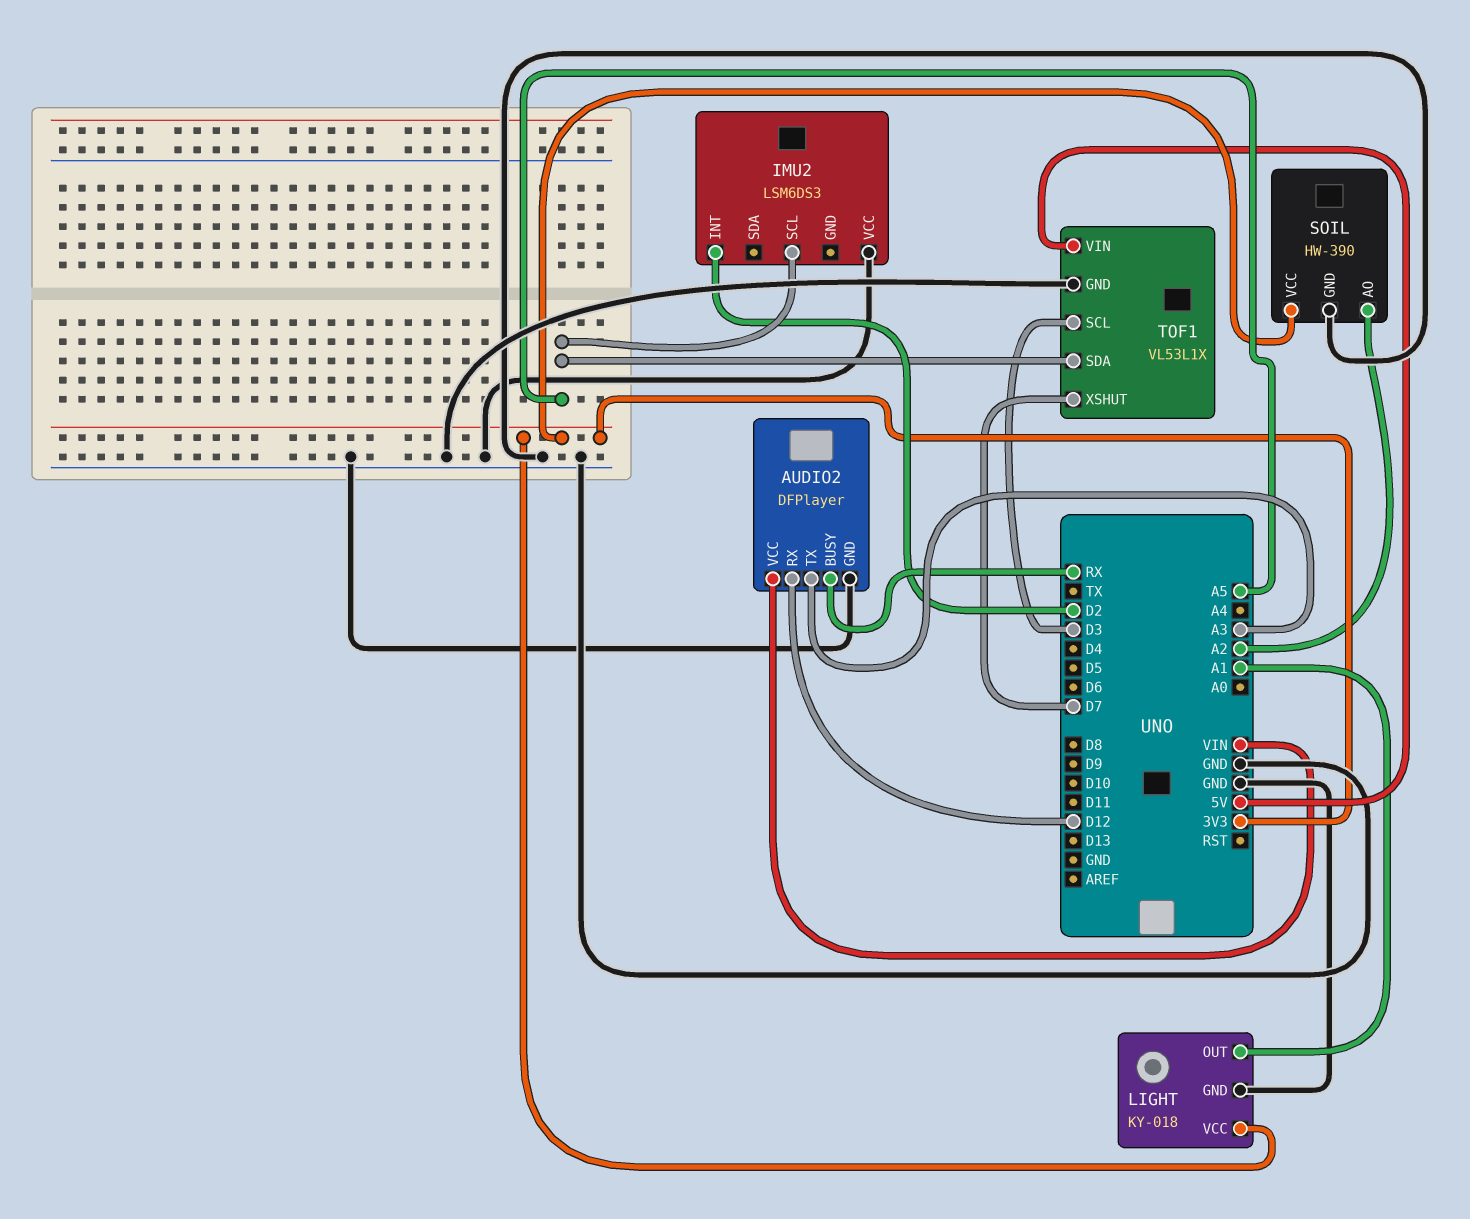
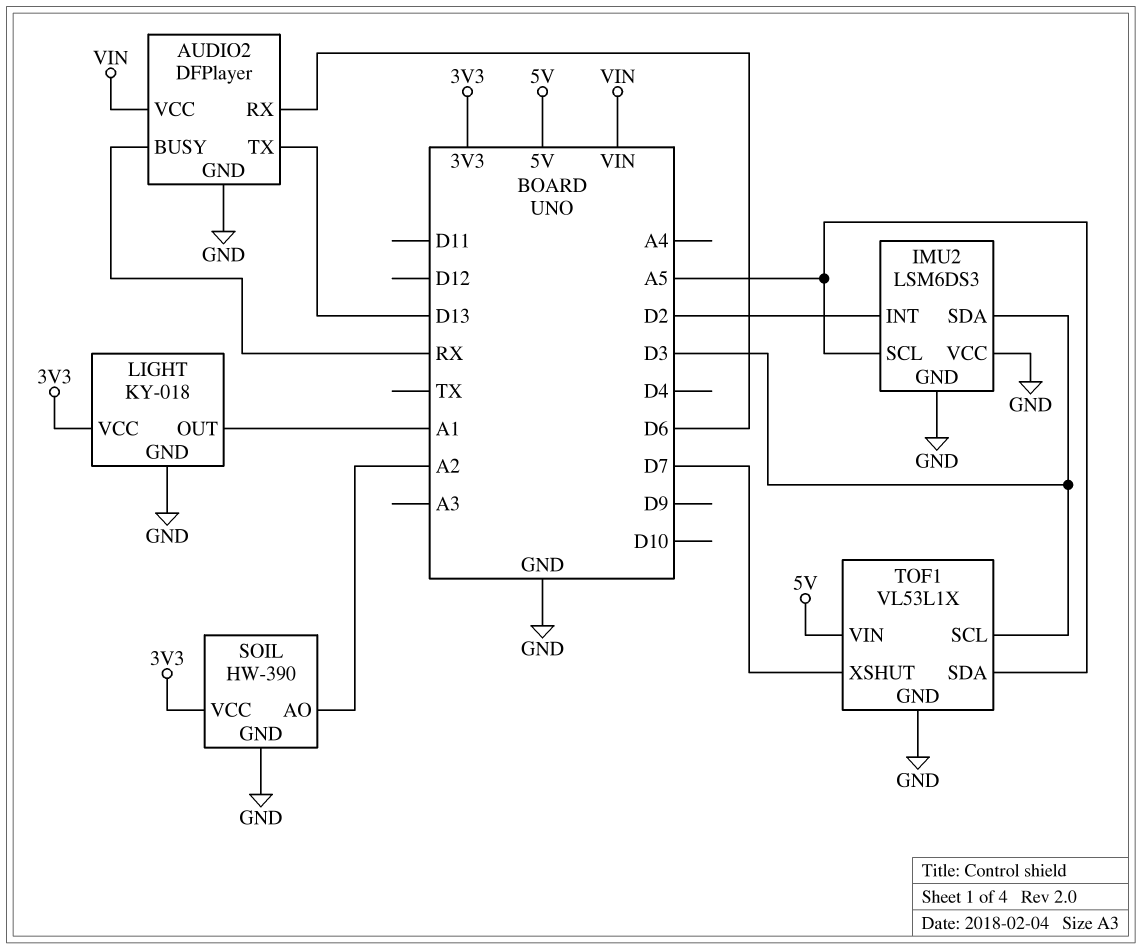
AUDIO2 pin RX: D12 -> D6
AUDIO2 pin TX: A3 -> D13
IMU2 pin GND: none -> GND
IMU2 pin SDA: none -> D3

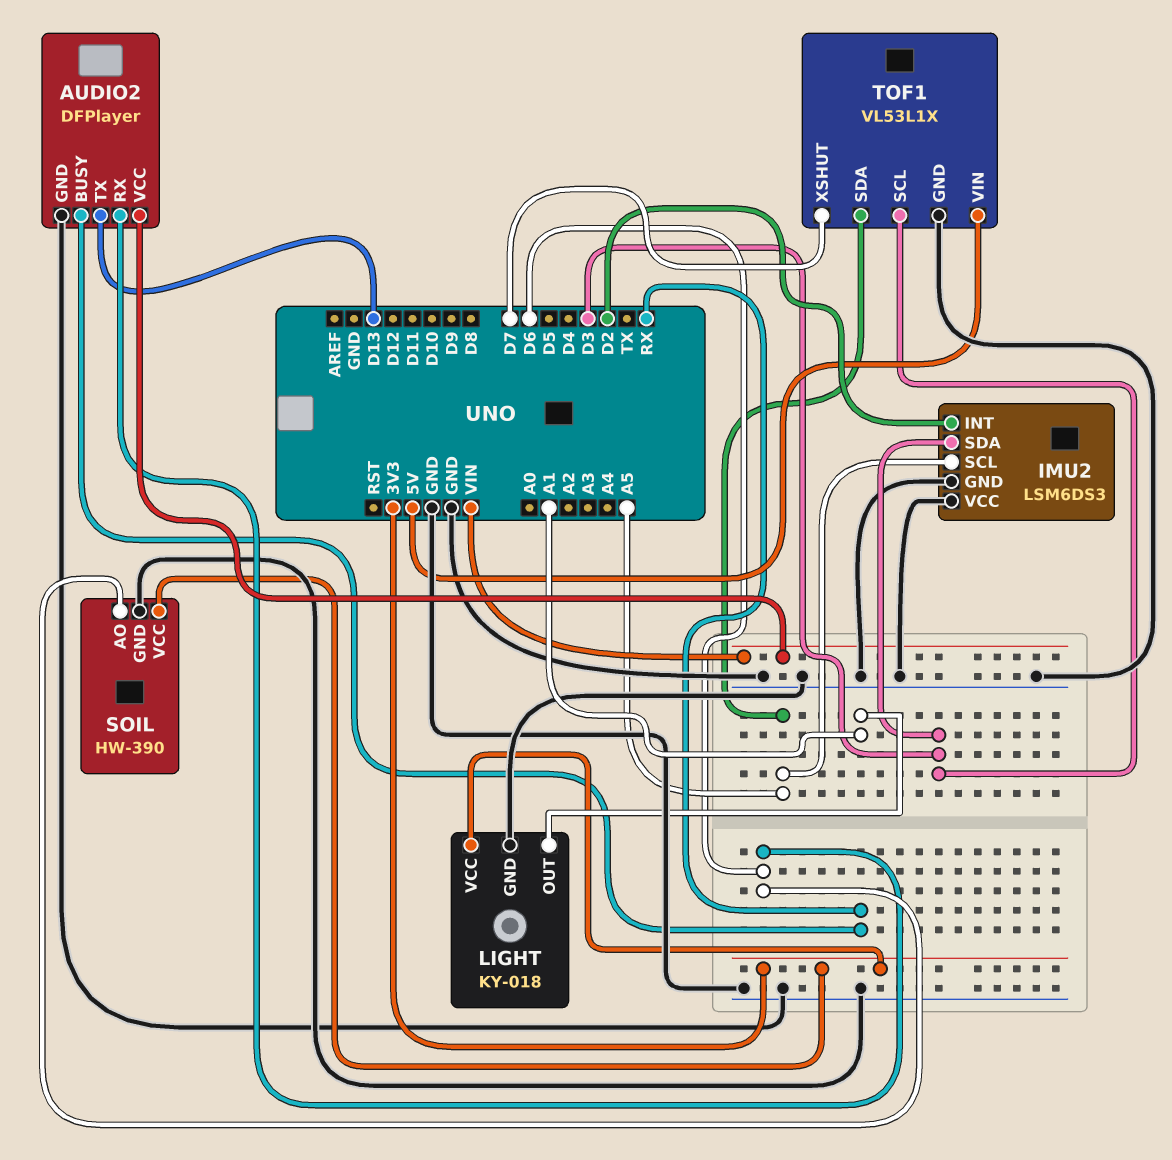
SOIL pin AO: A2 -> D6

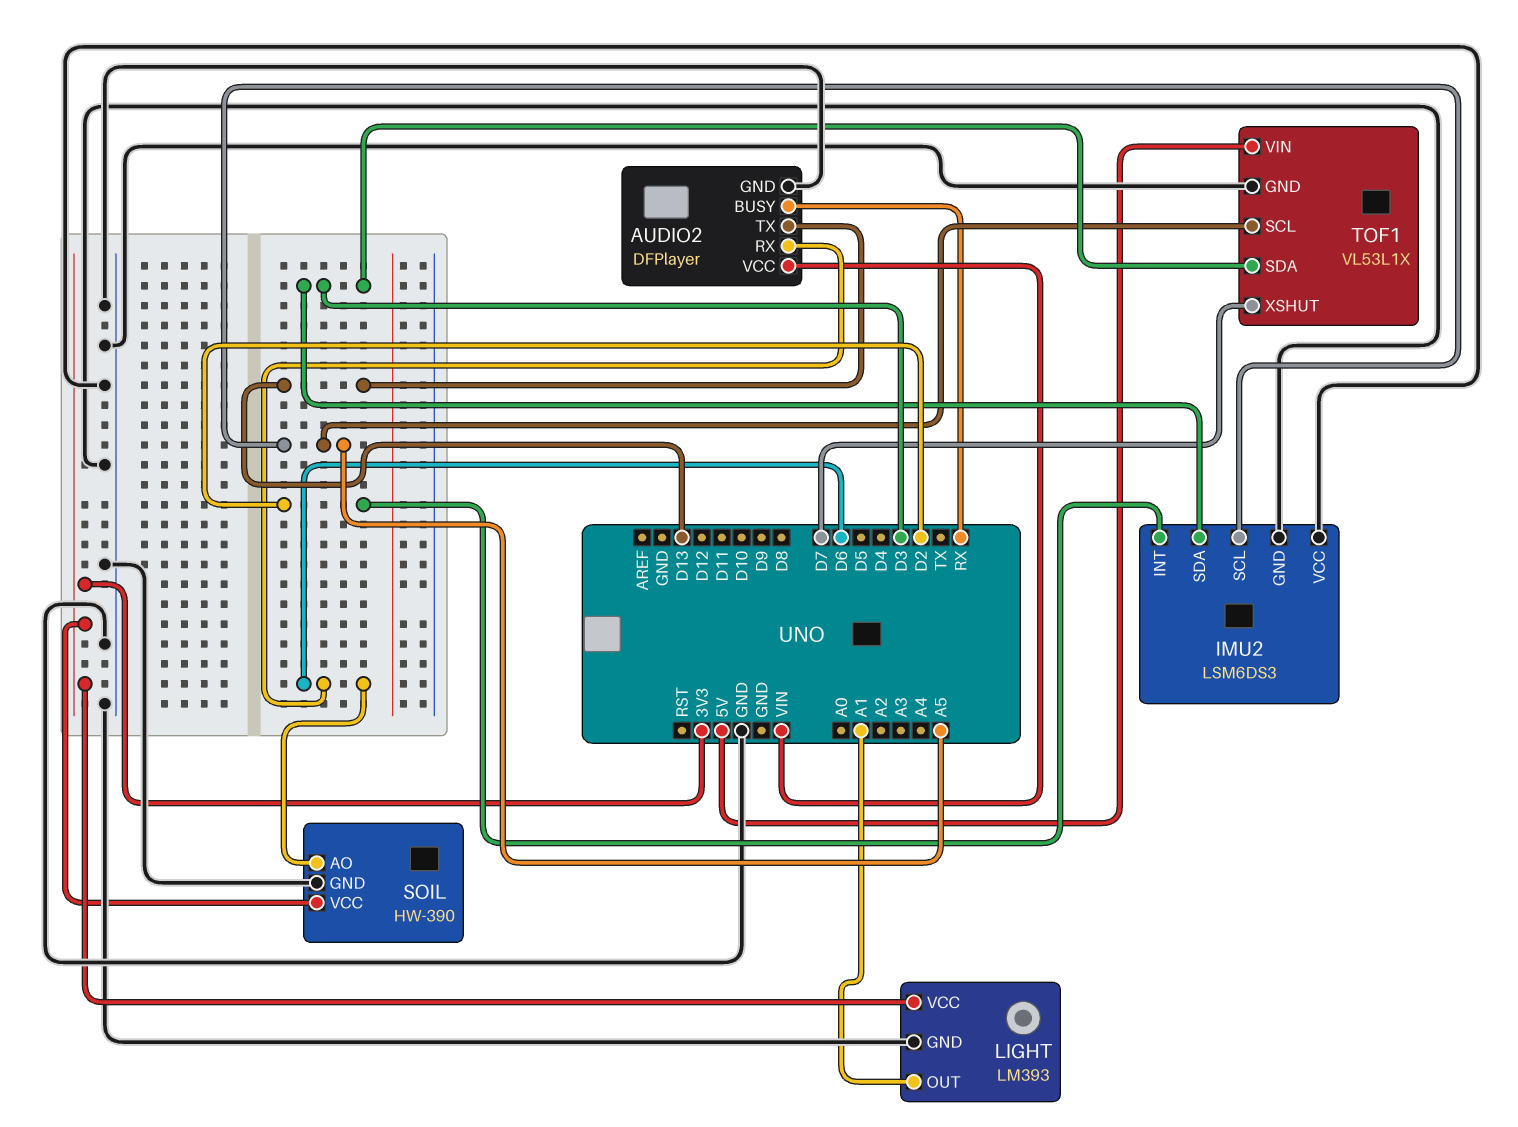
LIGHT: KY-018 -> LM393
TOF1 pin SCL: D3 -> A5
TOF1 pin SDA: A5 -> D3

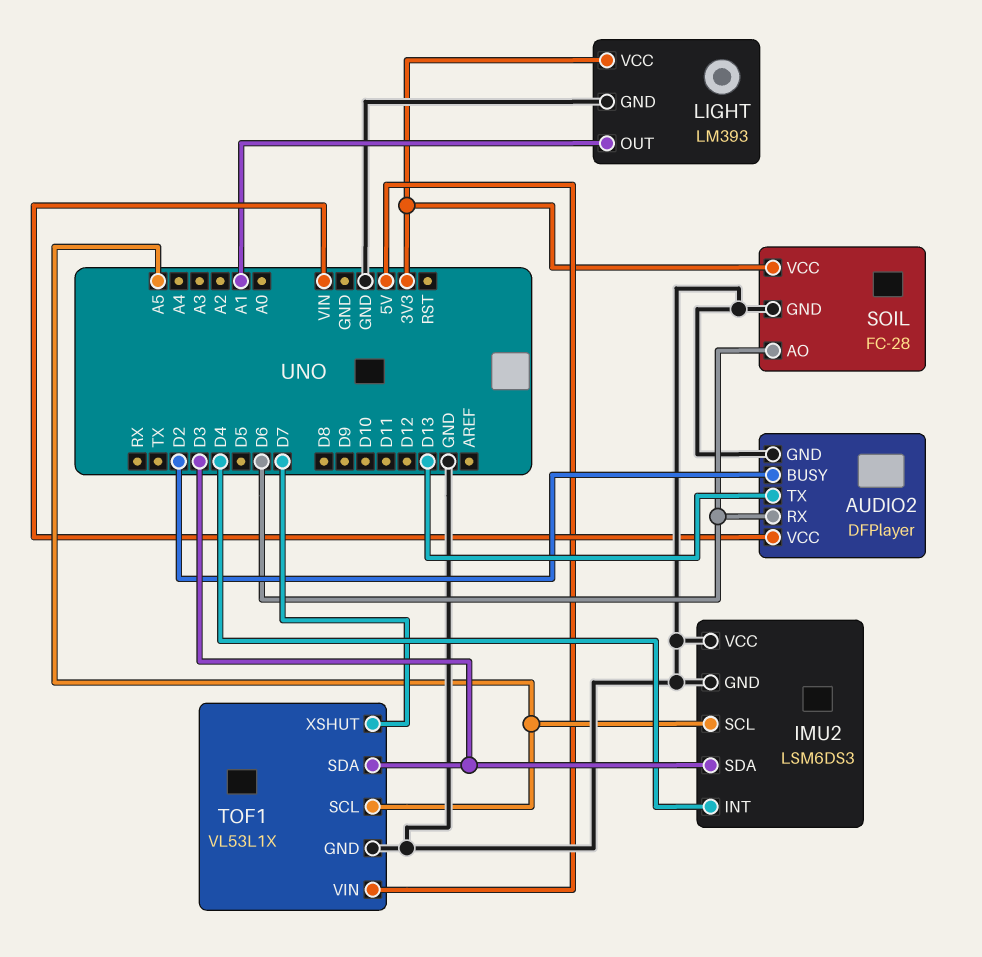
AUDIO2 pin BUSY: RX -> D2
IMU2 pin INT: D2 -> D4
SOIL: HW-390 -> FC-28

